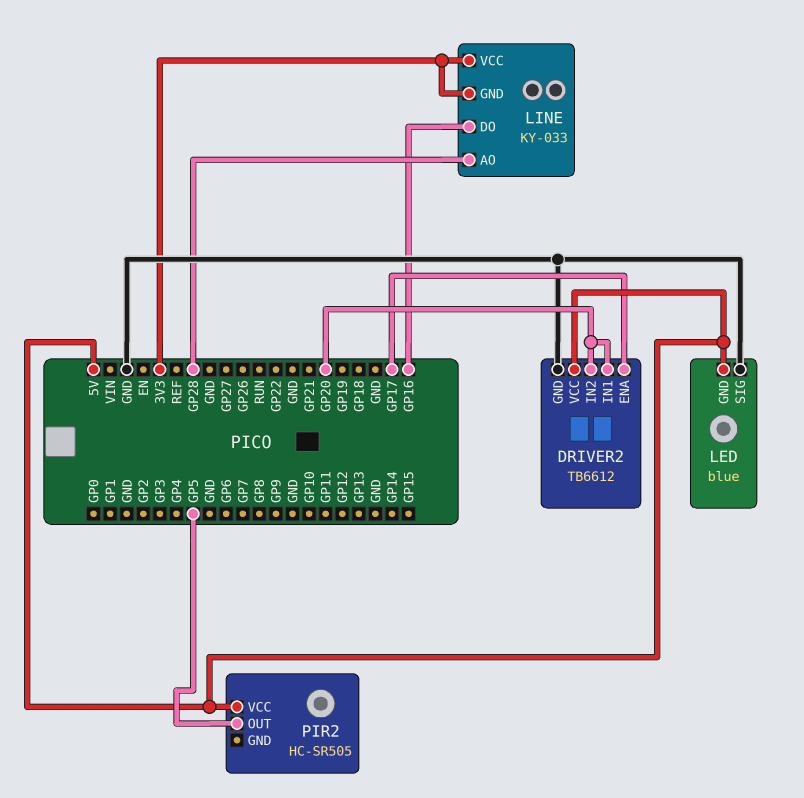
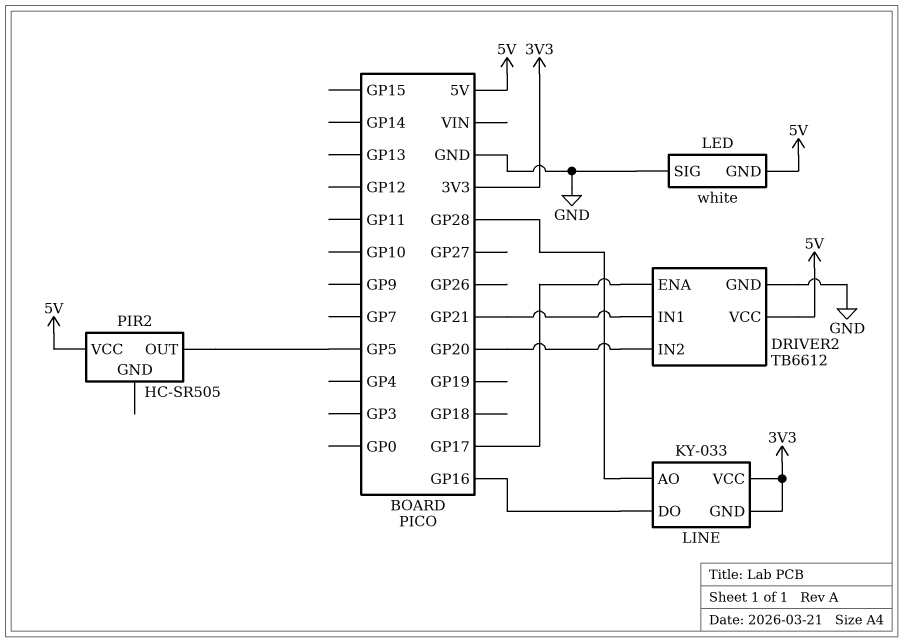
DRIVER2 pin IN1: GP20 -> GP21
LED: blue -> white

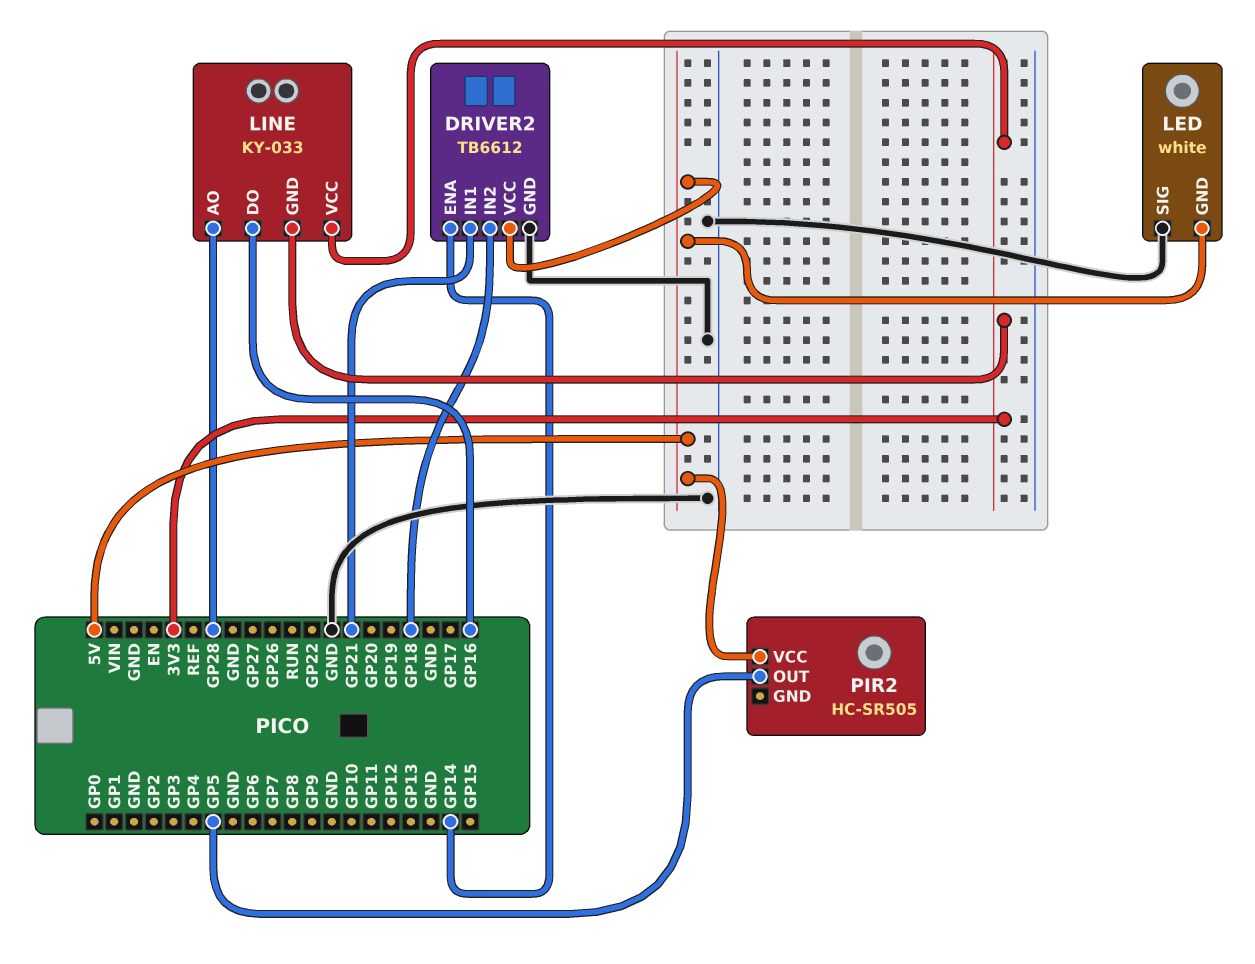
DRIVER2 pin ENA: GP17 -> GP14
DRIVER2 pin IN2: GP20 -> GP18

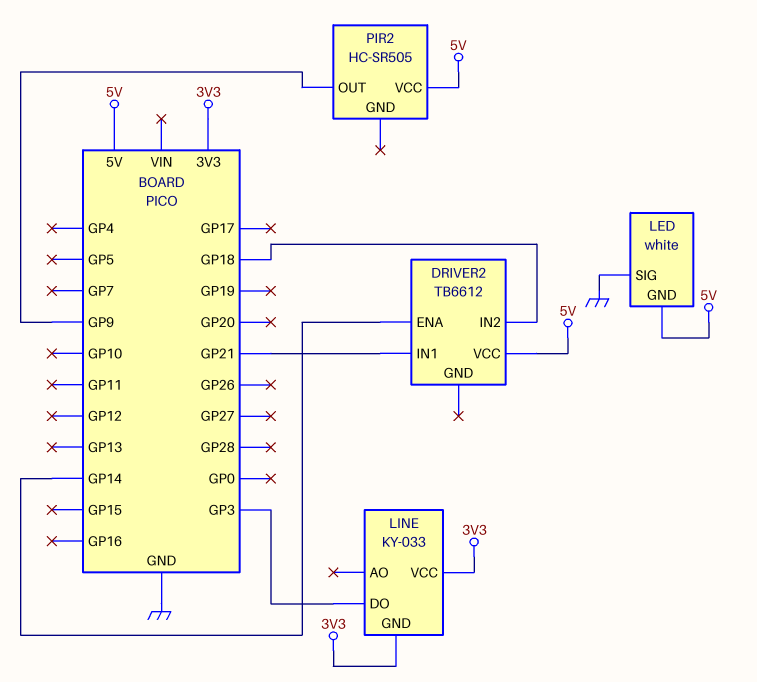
DRIVER2 pin GND: GND -> none
LINE pin AO: GP28 -> none
LINE pin DO: GP16 -> GP3
PIR2 pin OUT: GP5 -> GP9

